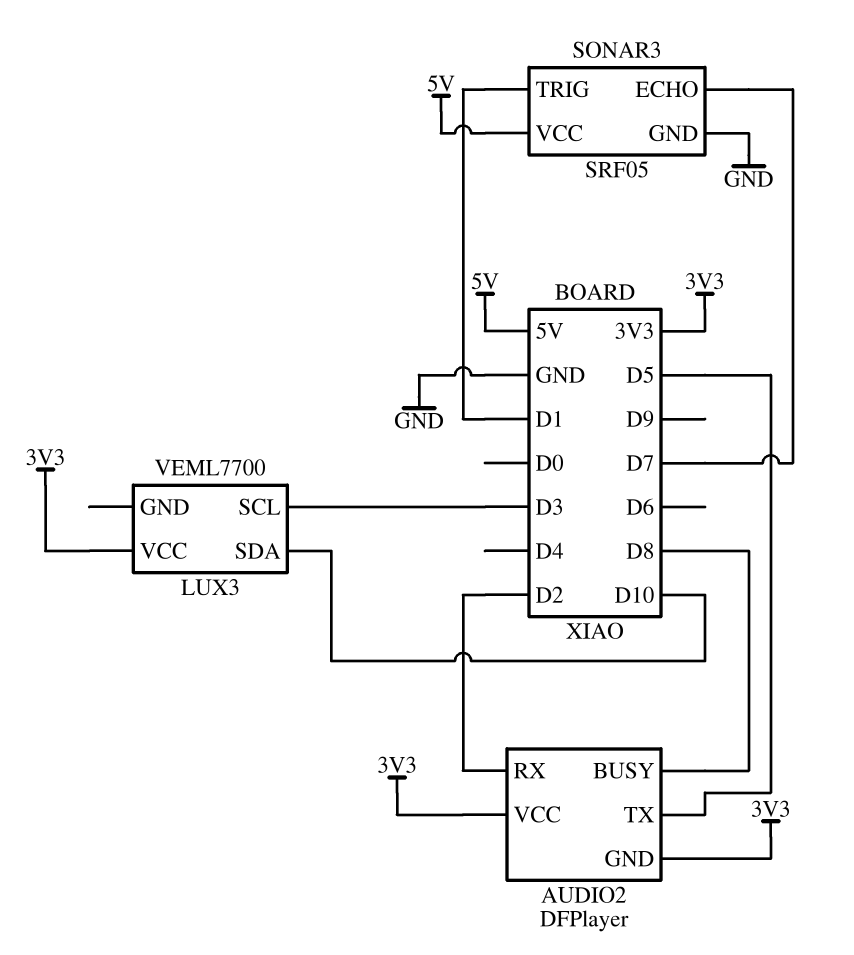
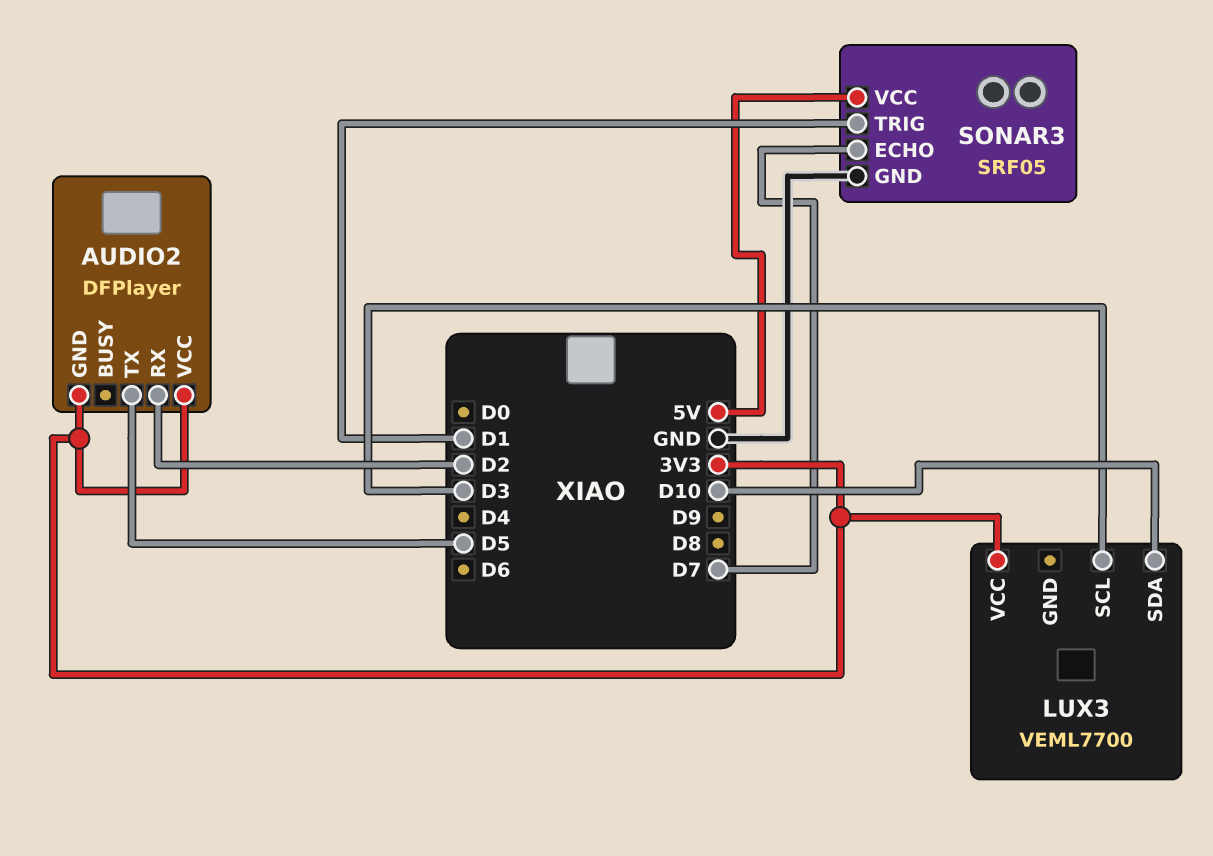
AUDIO2 pin BUSY: D8 -> none

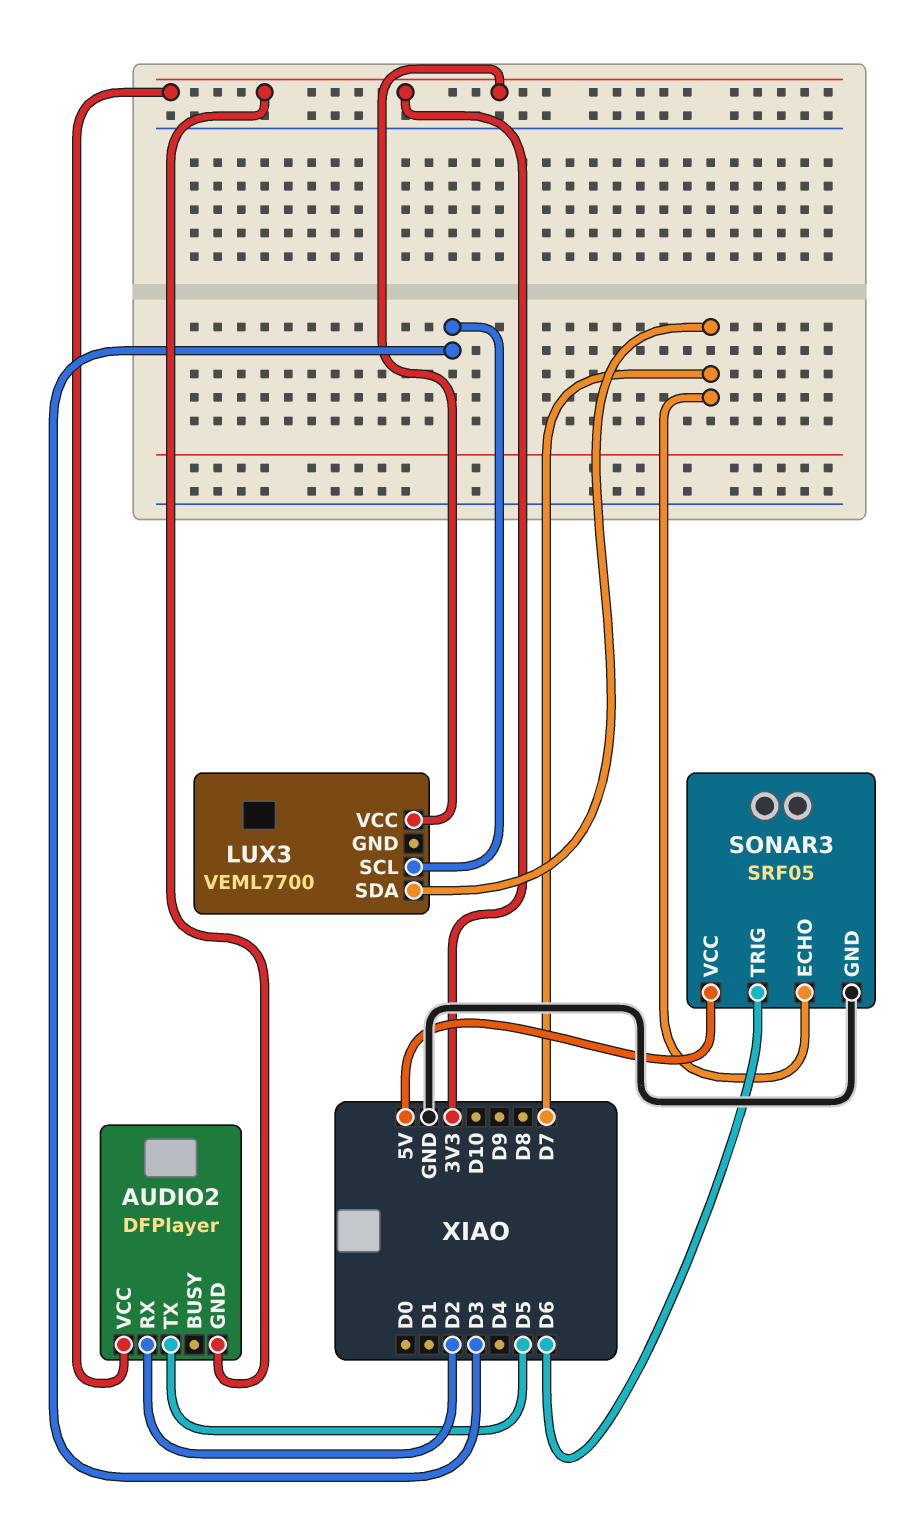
LUX3 pin SDA: D10 -> D7
SONAR3 pin TRIG: D1 -> D6

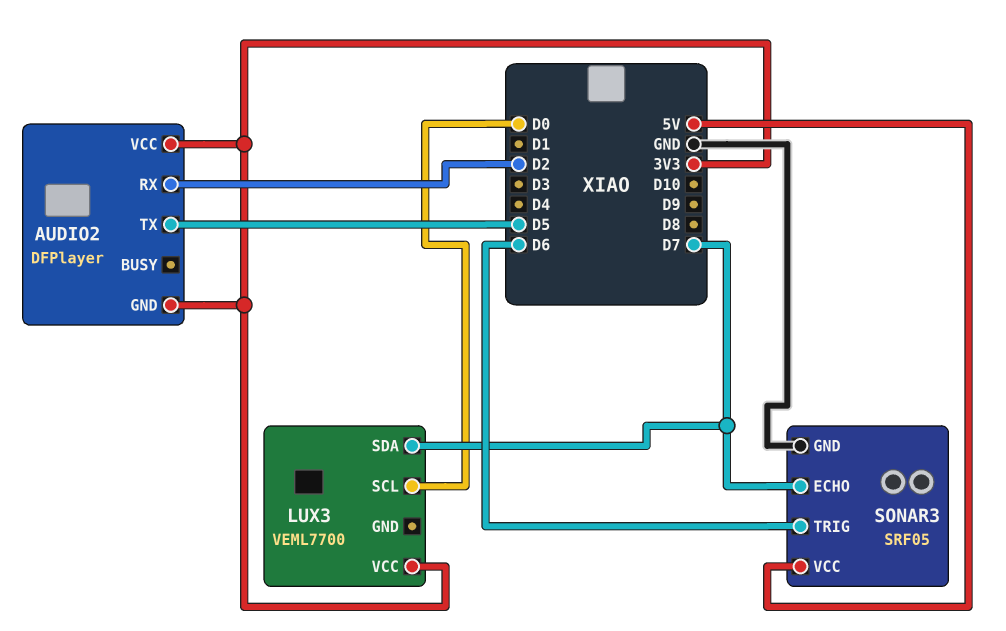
LUX3 pin SCL: D3 -> D0

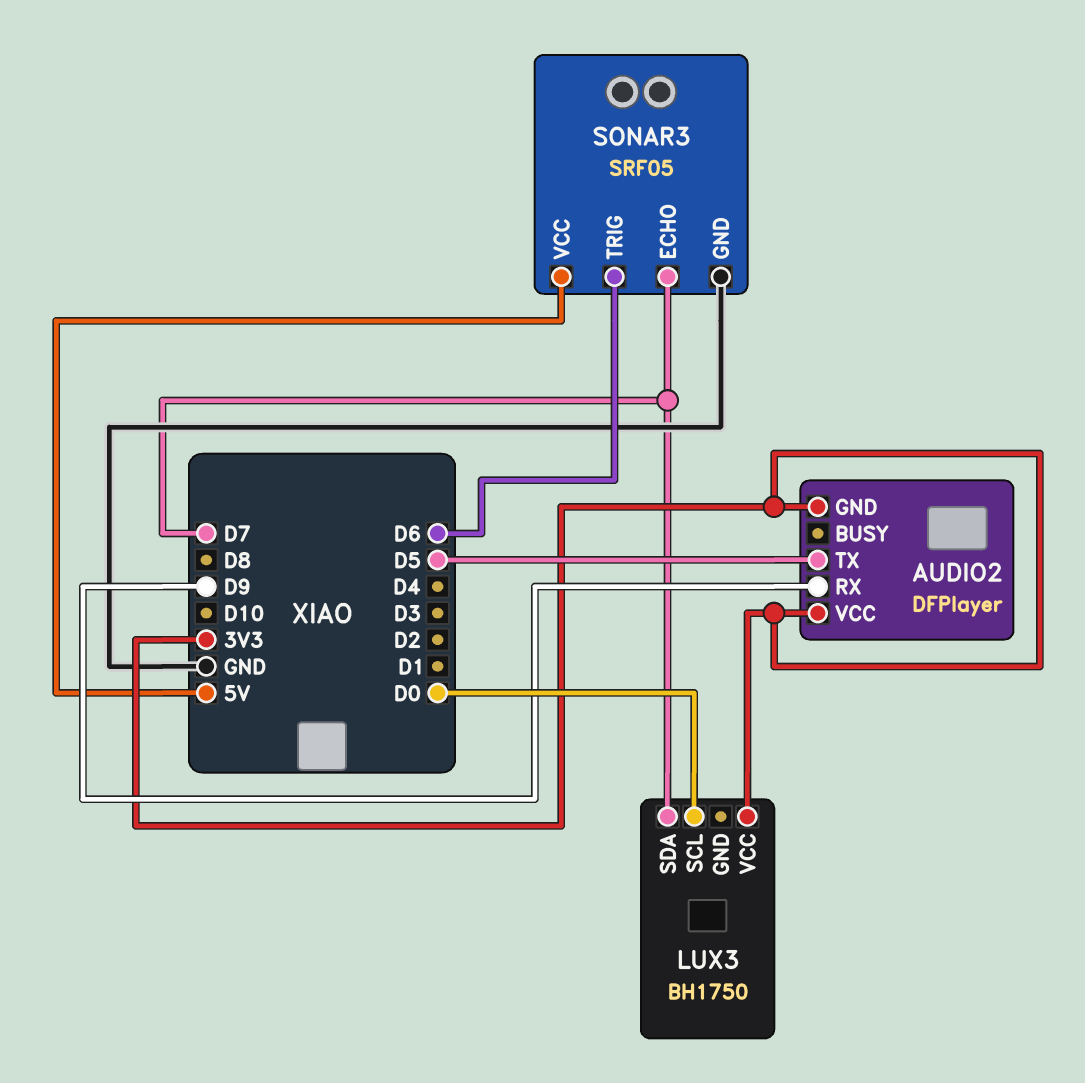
AUDIO2 pin RX: D2 -> D9
LUX3: VEML7700 -> BH1750

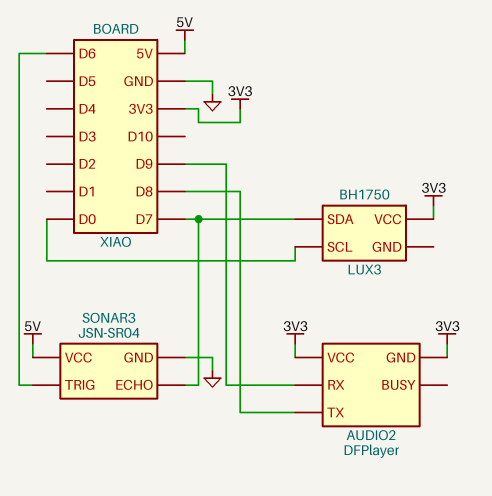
AUDIO2 pin TX: D5 -> D8
SONAR3: SRF05 -> JSN-SR04

